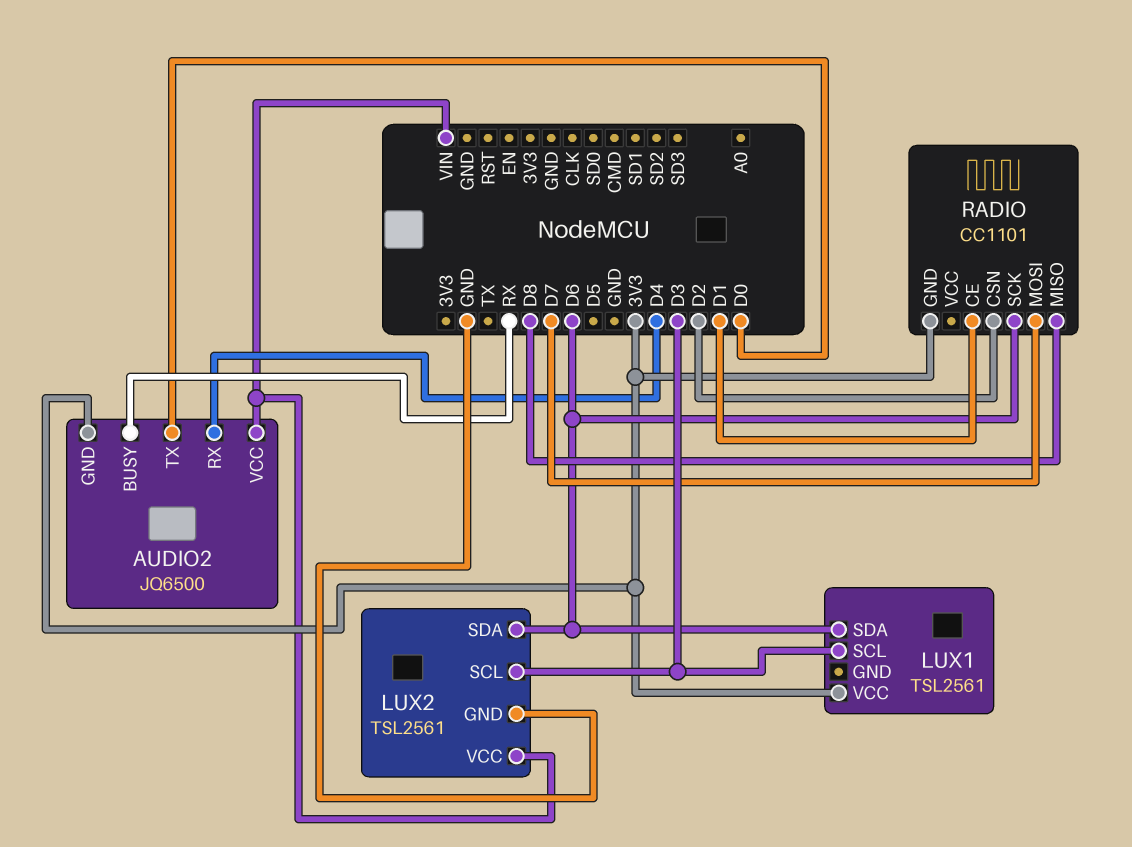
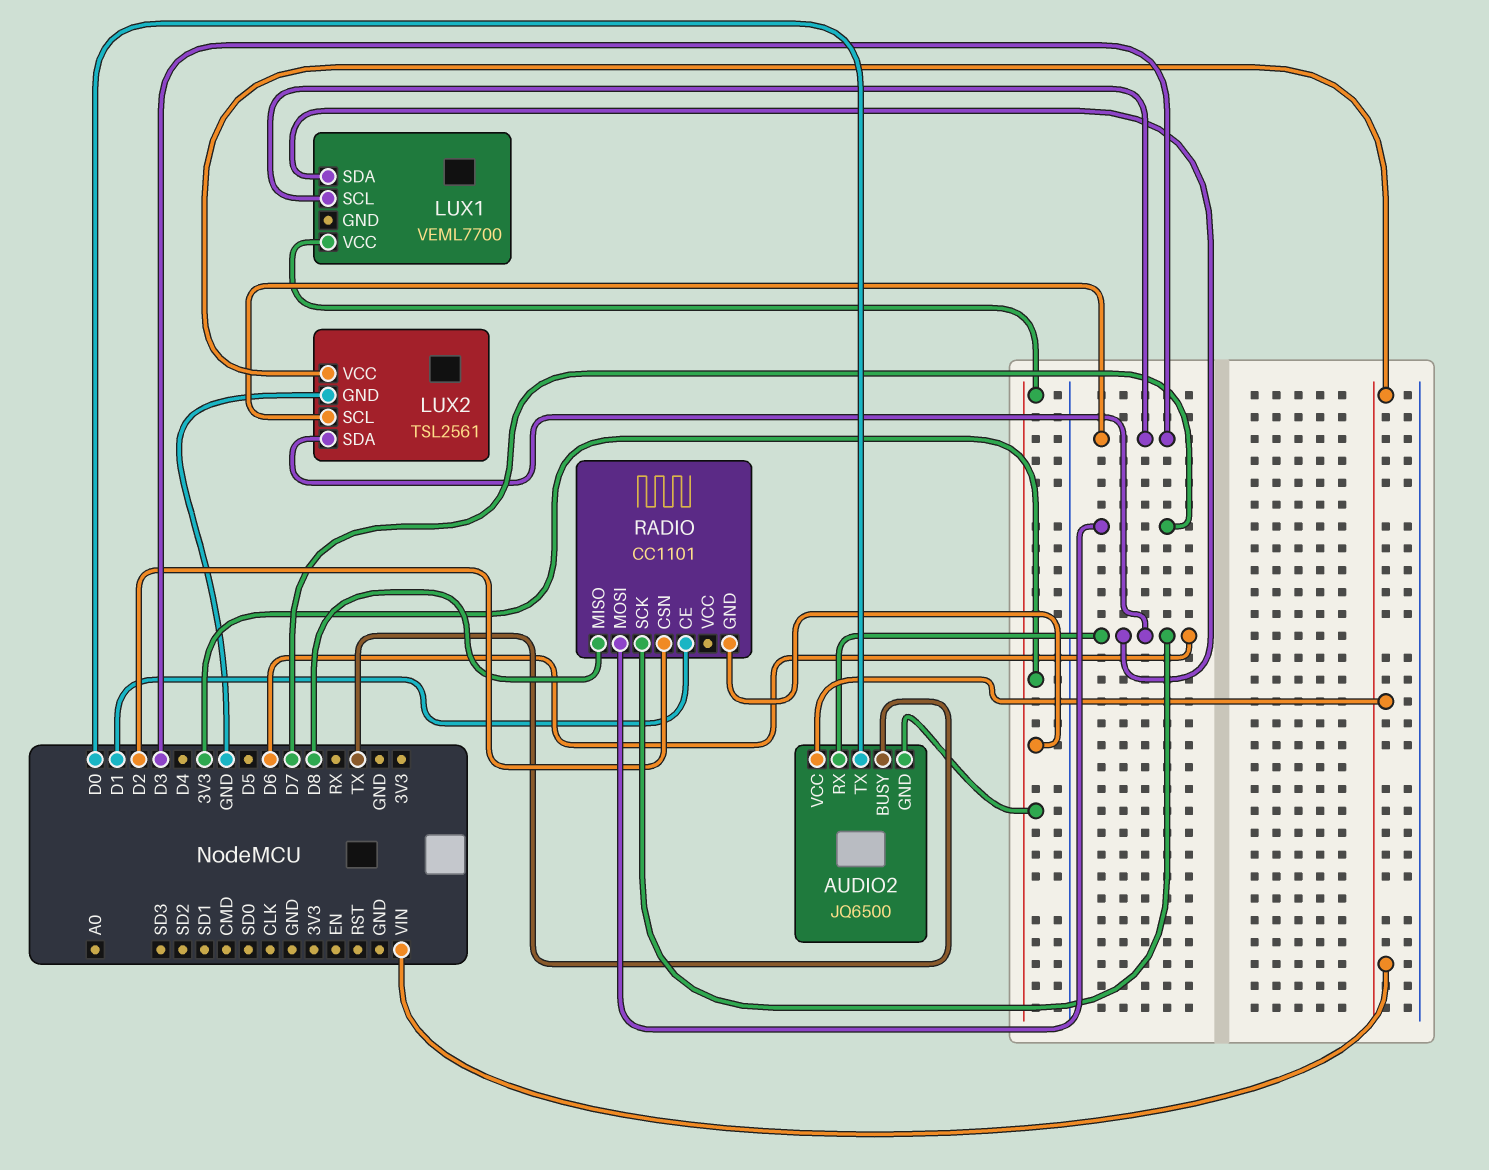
AUDIO2 pin BUSY: RX -> TX
AUDIO2 pin RX: D4 -> D6
LUX1: TSL2561 -> VEML7700

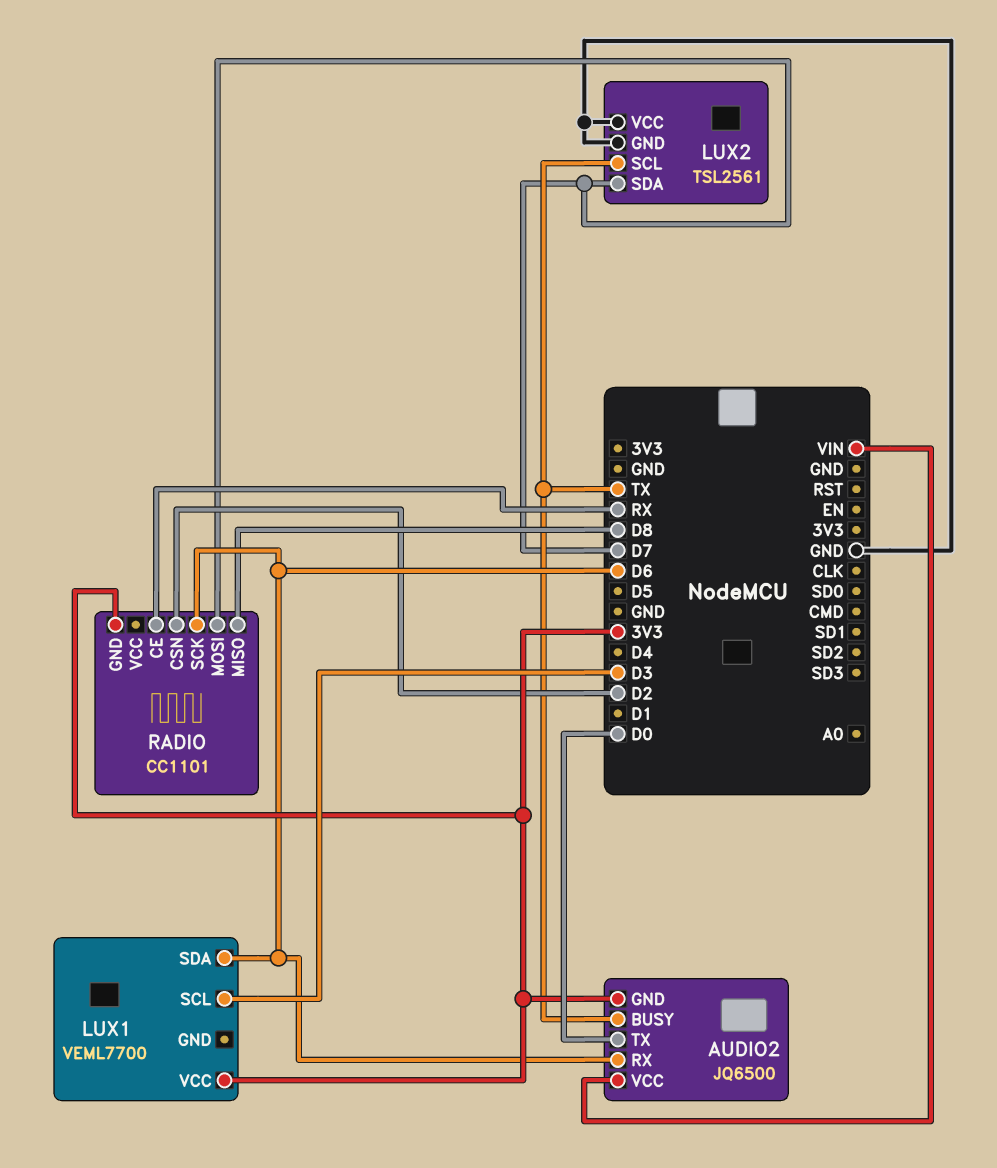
LUX2 pin SCL: D3 -> TX
LUX2 pin SDA: D6 -> D7
LUX2 pin VCC: VIN -> GND
RADIO pin CE: D1 -> RX

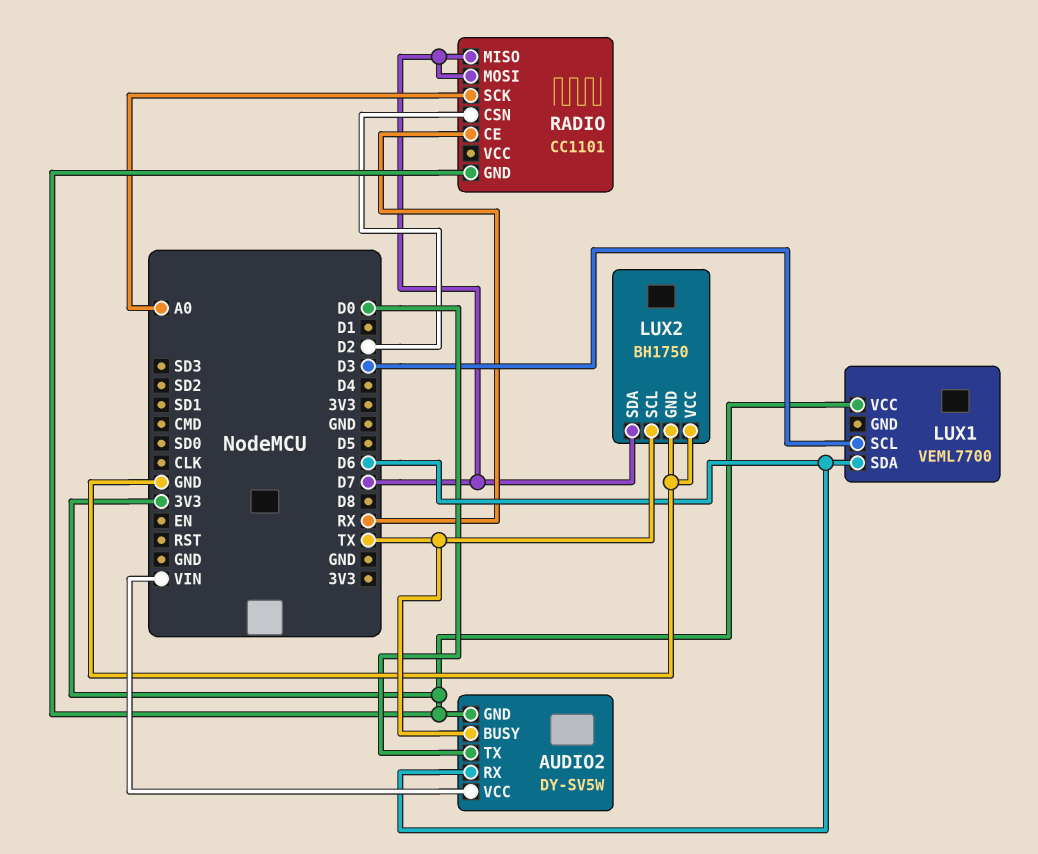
AUDIO2: JQ6500 -> DY-SV5W
LUX2: TSL2561 -> BH1750
RADIO pin MISO: D8 -> D7
RADIO pin SCK: D6 -> A0

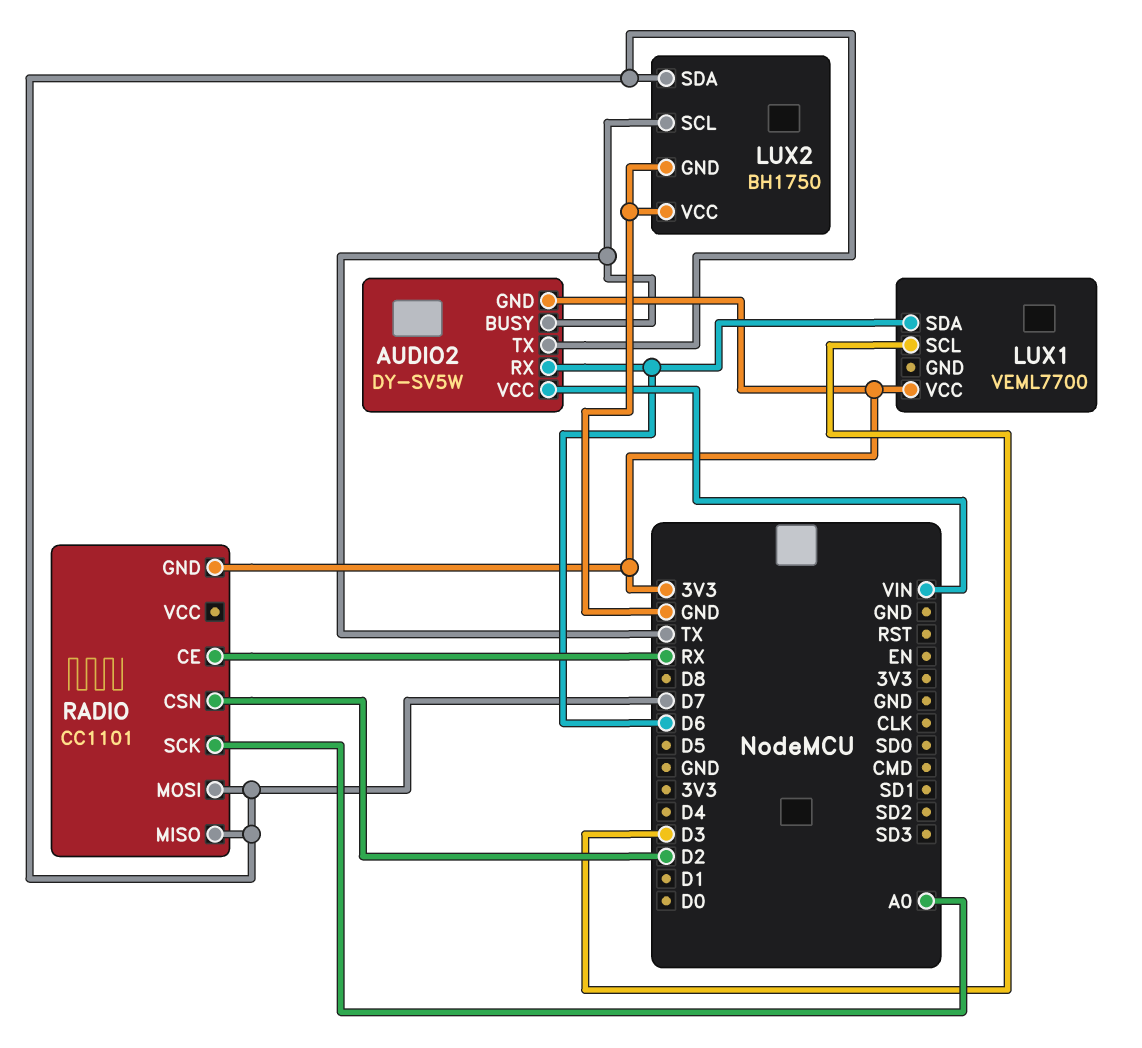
AUDIO2 pin TX: D0 -> D7

